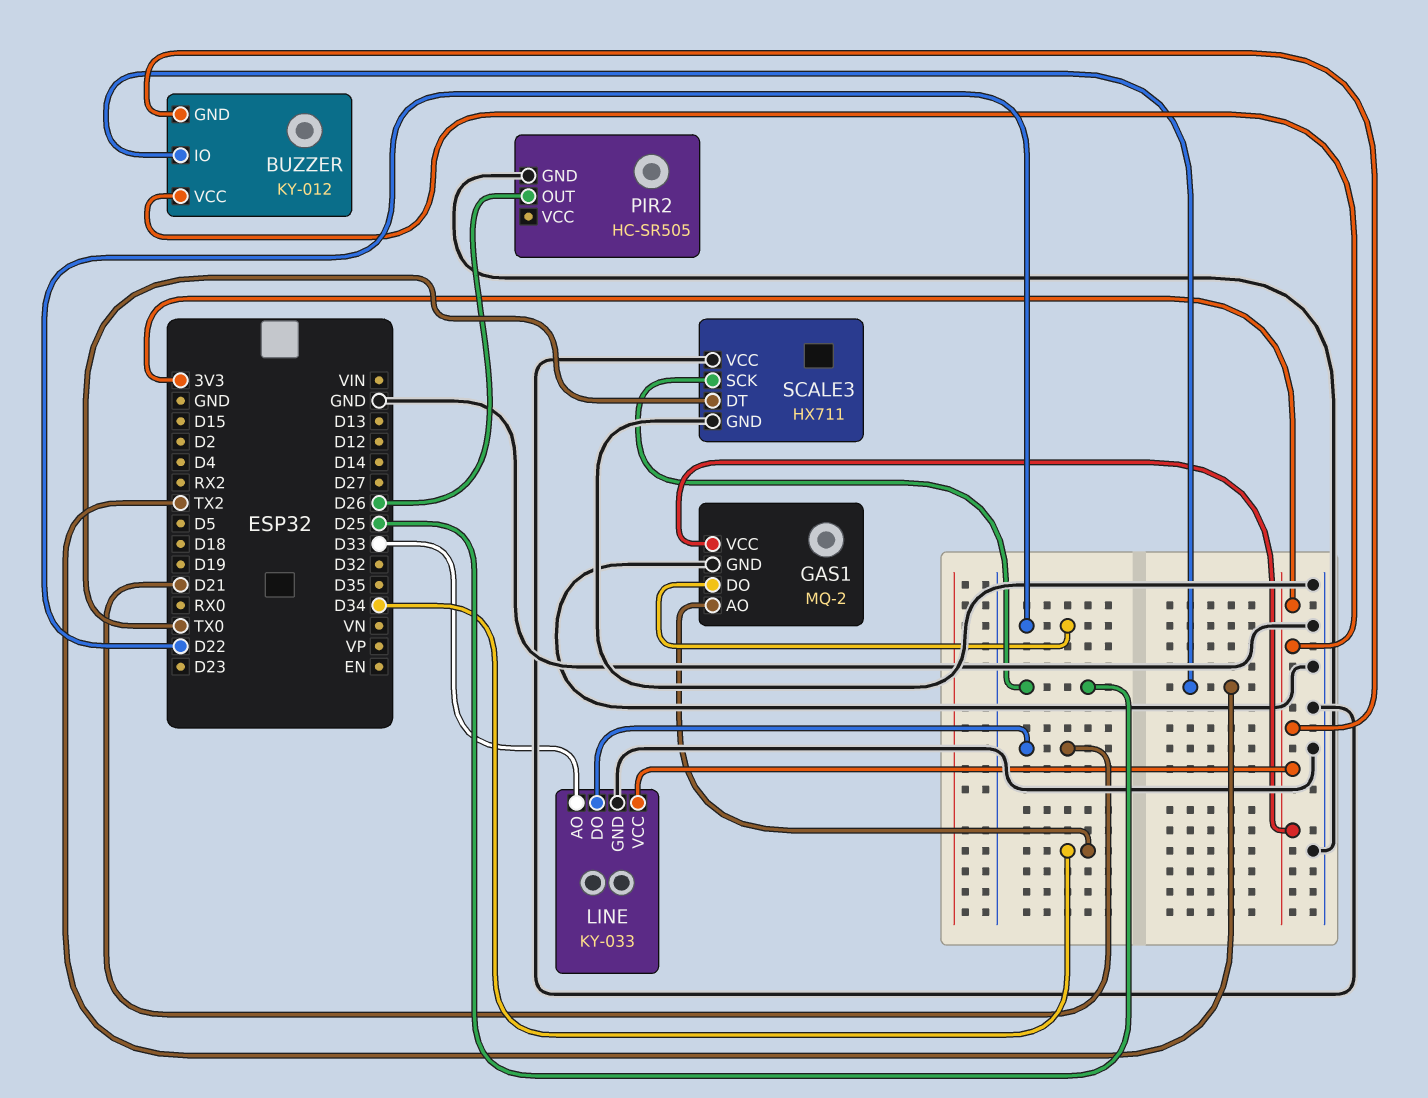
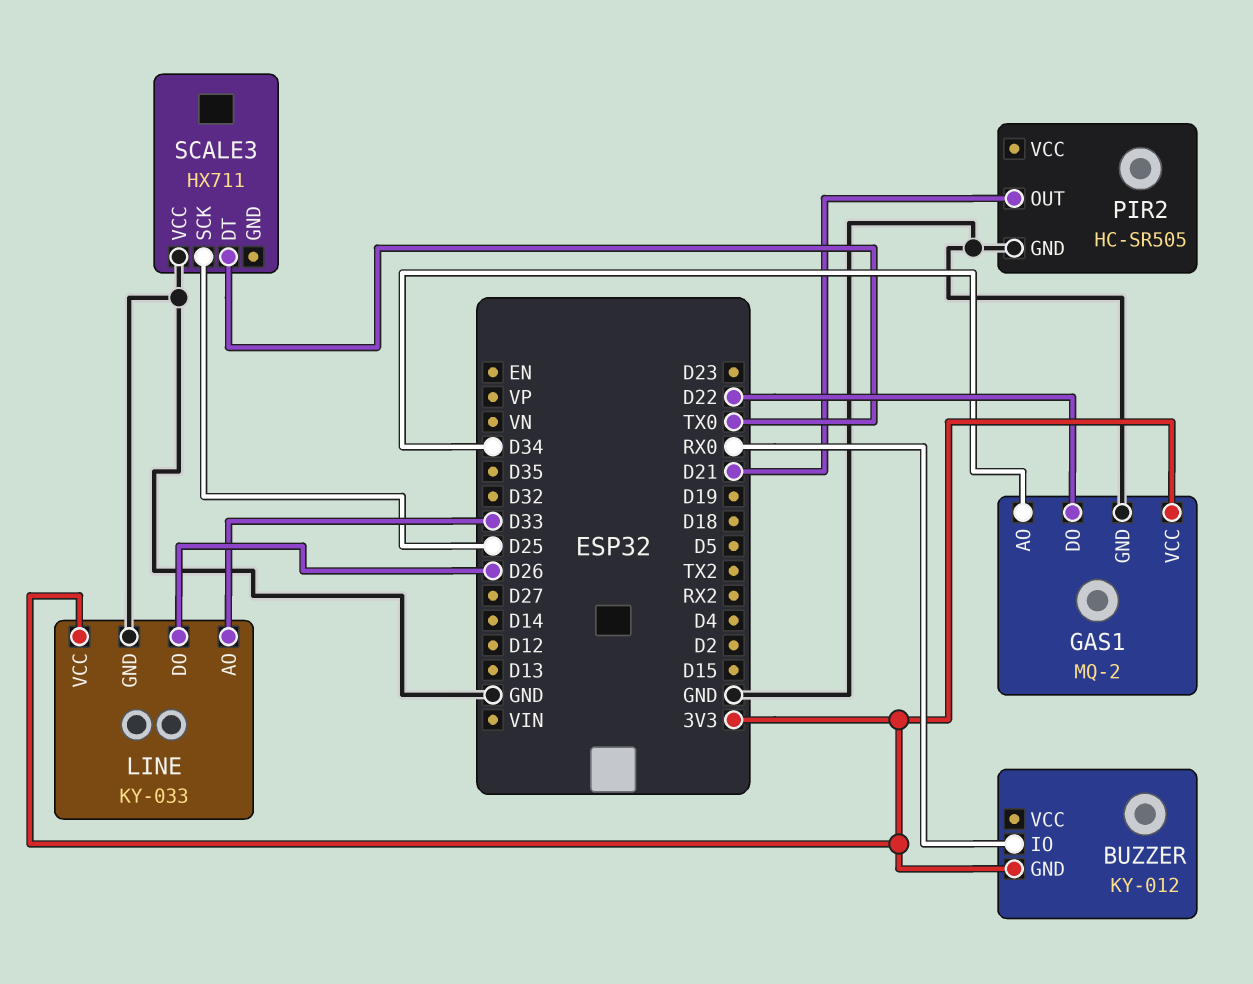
BUZZER pin IO: TX2 -> RX0
BUZZER pin VCC: 3V3 -> none
LINE pin DO: D21 -> D26
PIR2 pin OUT: D26 -> D21
SCALE3 pin GND: GND -> none

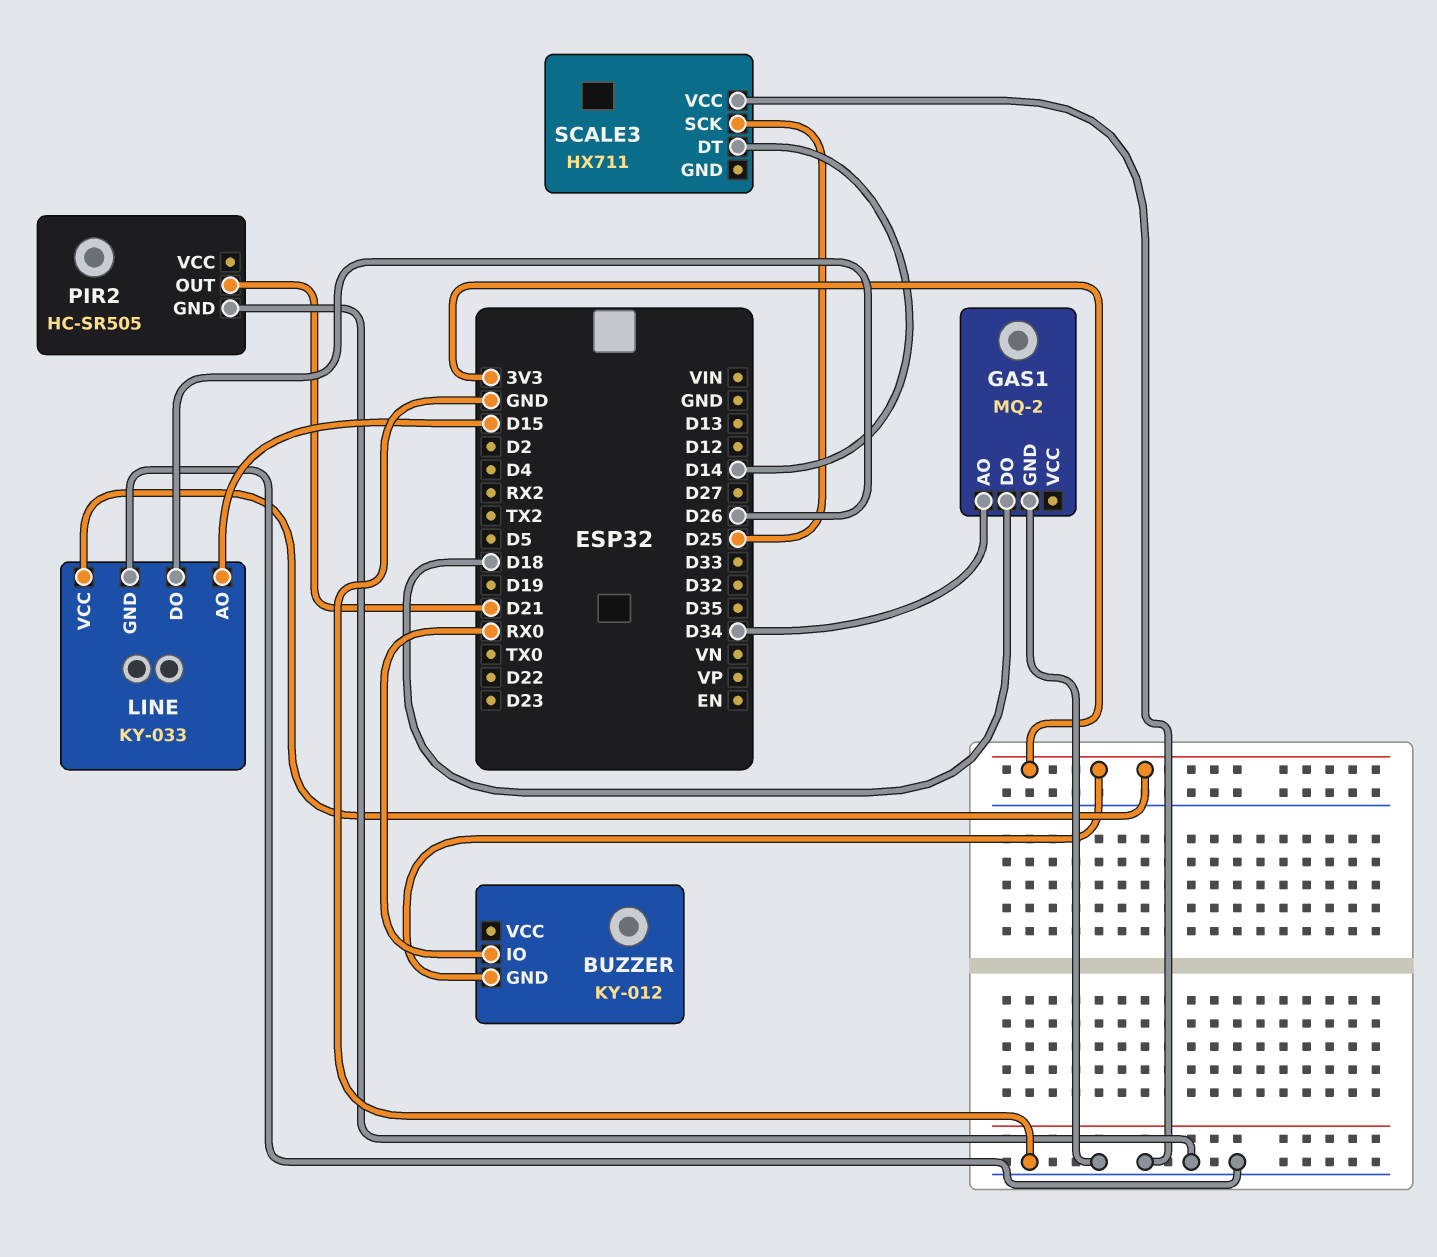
GAS1 pin DO: D22 -> D18
GAS1 pin VCC: 3V3 -> none
LINE pin AO: D33 -> D15
SCALE3 pin DT: TX0 -> D14

